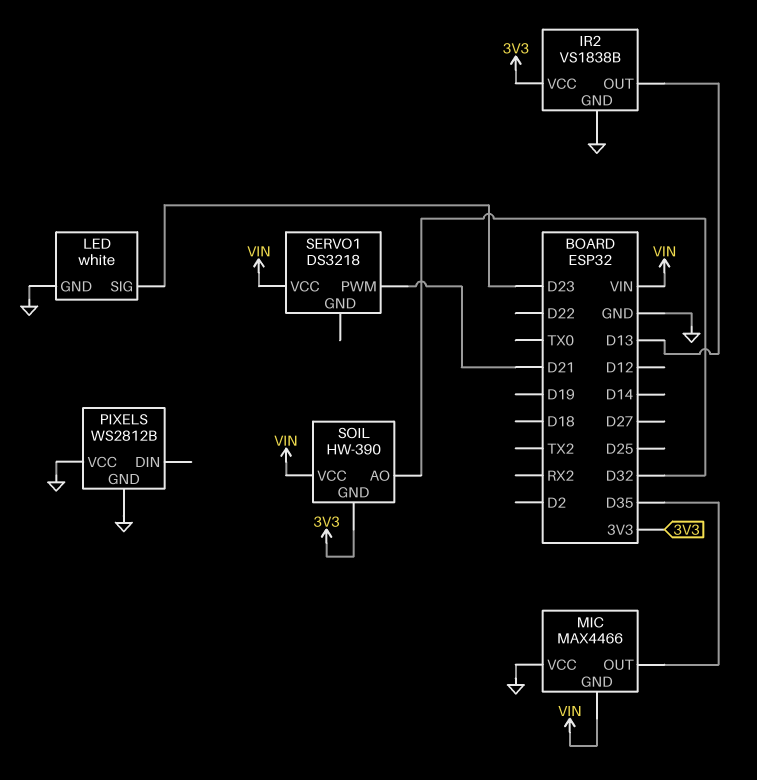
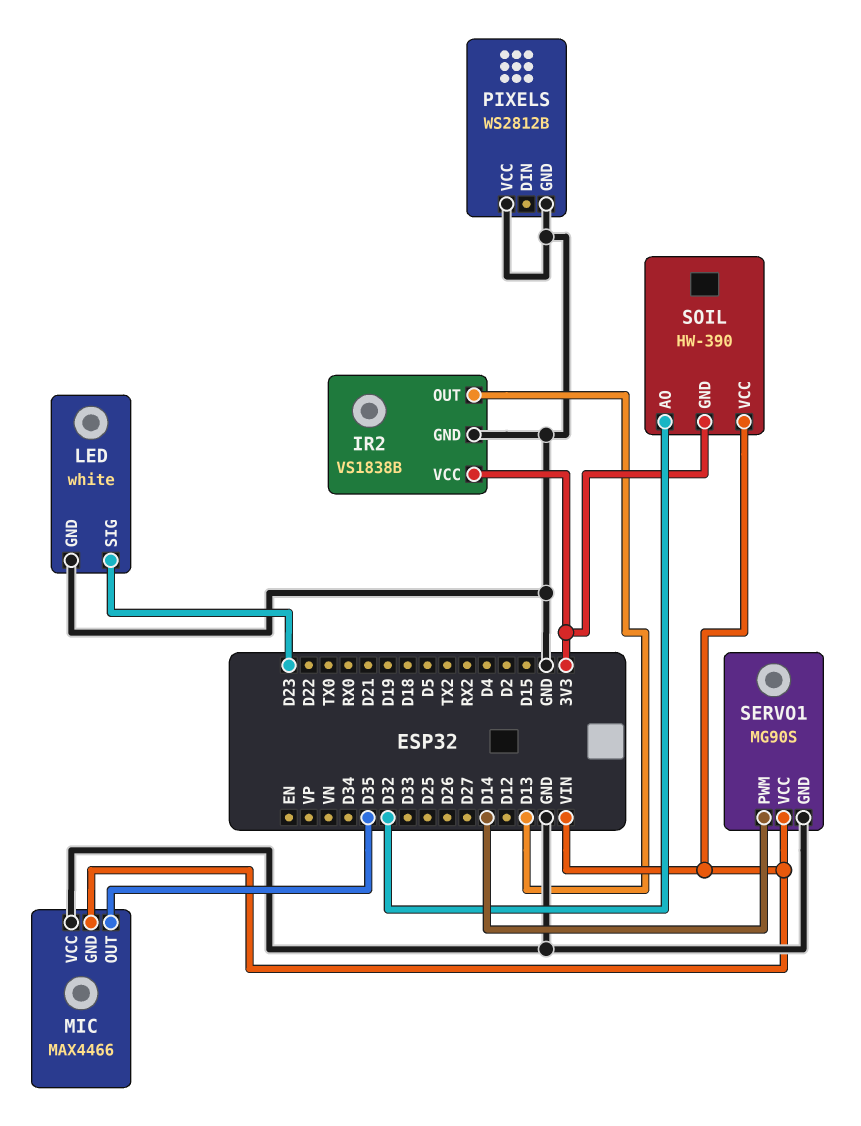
SERVO1: DS3218 -> MG90S
SERVO1 pin GND: none -> GND
SERVO1 pin PWM: D21 -> D14

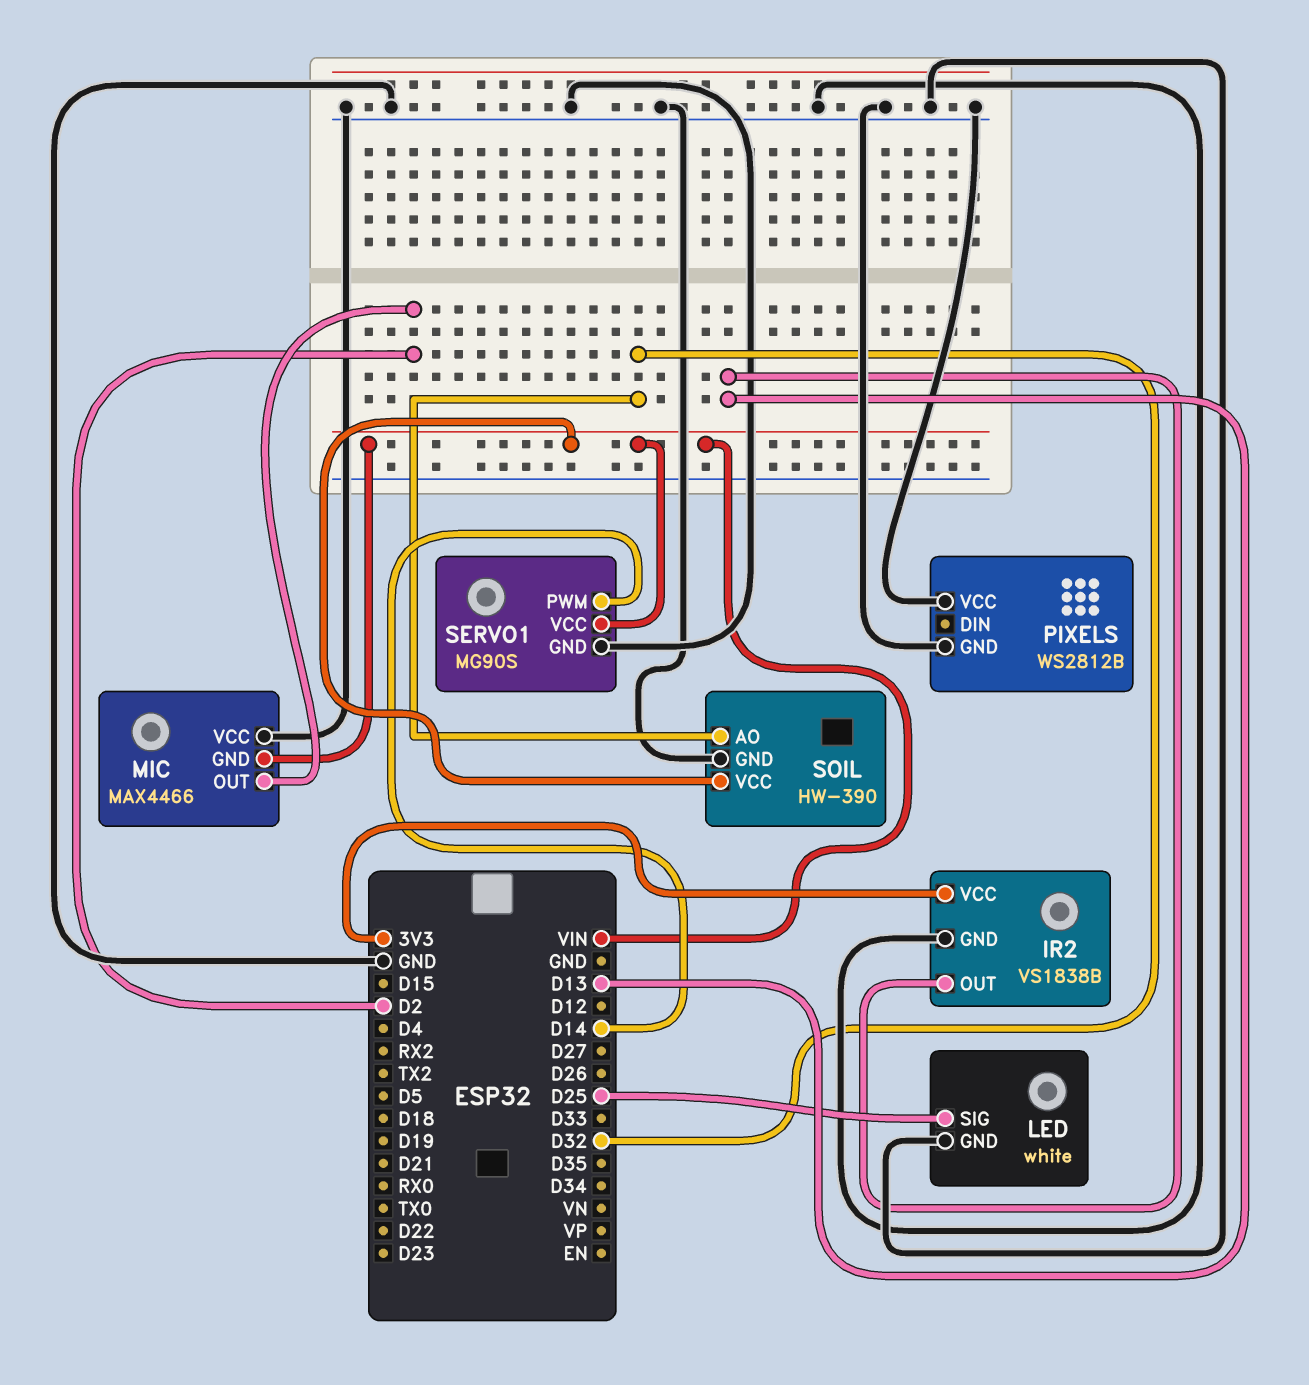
LED pin SIG: D23 -> D25
MIC pin OUT: D35 -> D2
SOIL pin GND: 3V3 -> GND

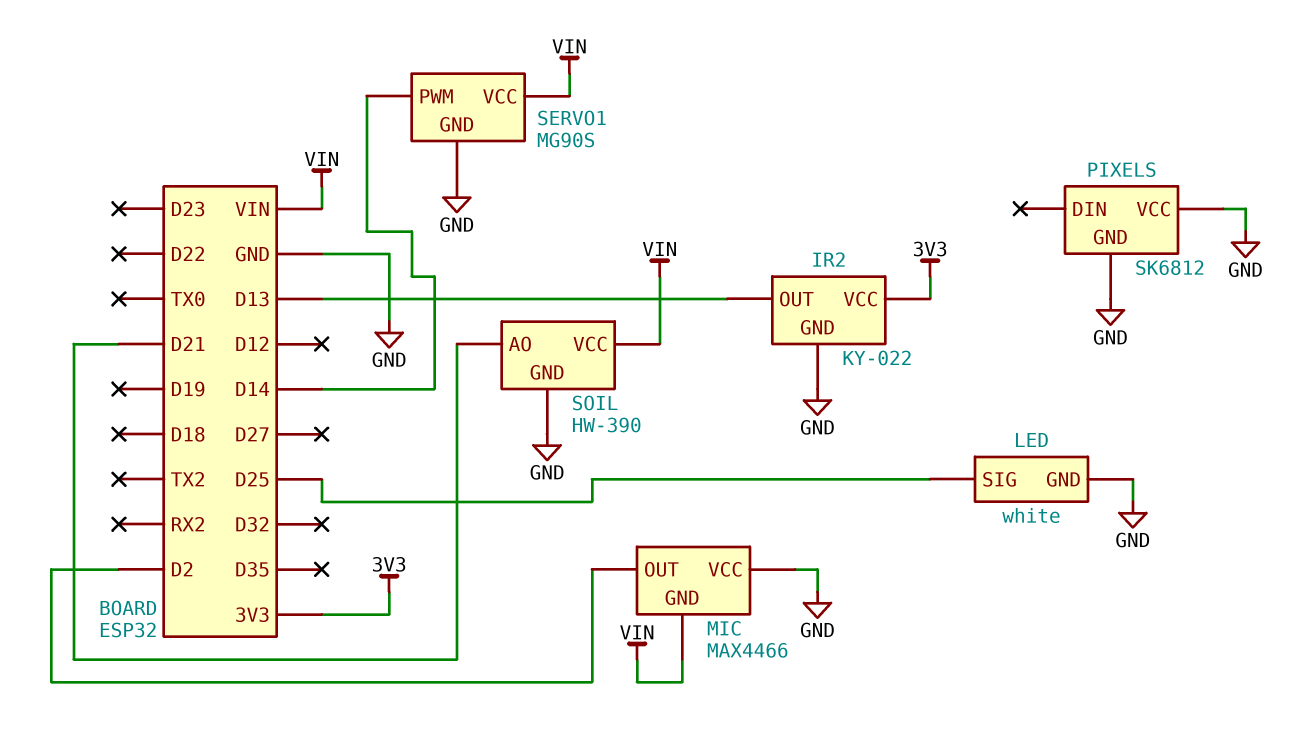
IR2: VS1838B -> KY-022
PIXELS: WS2812B -> SK6812
SOIL pin AO: D32 -> D21

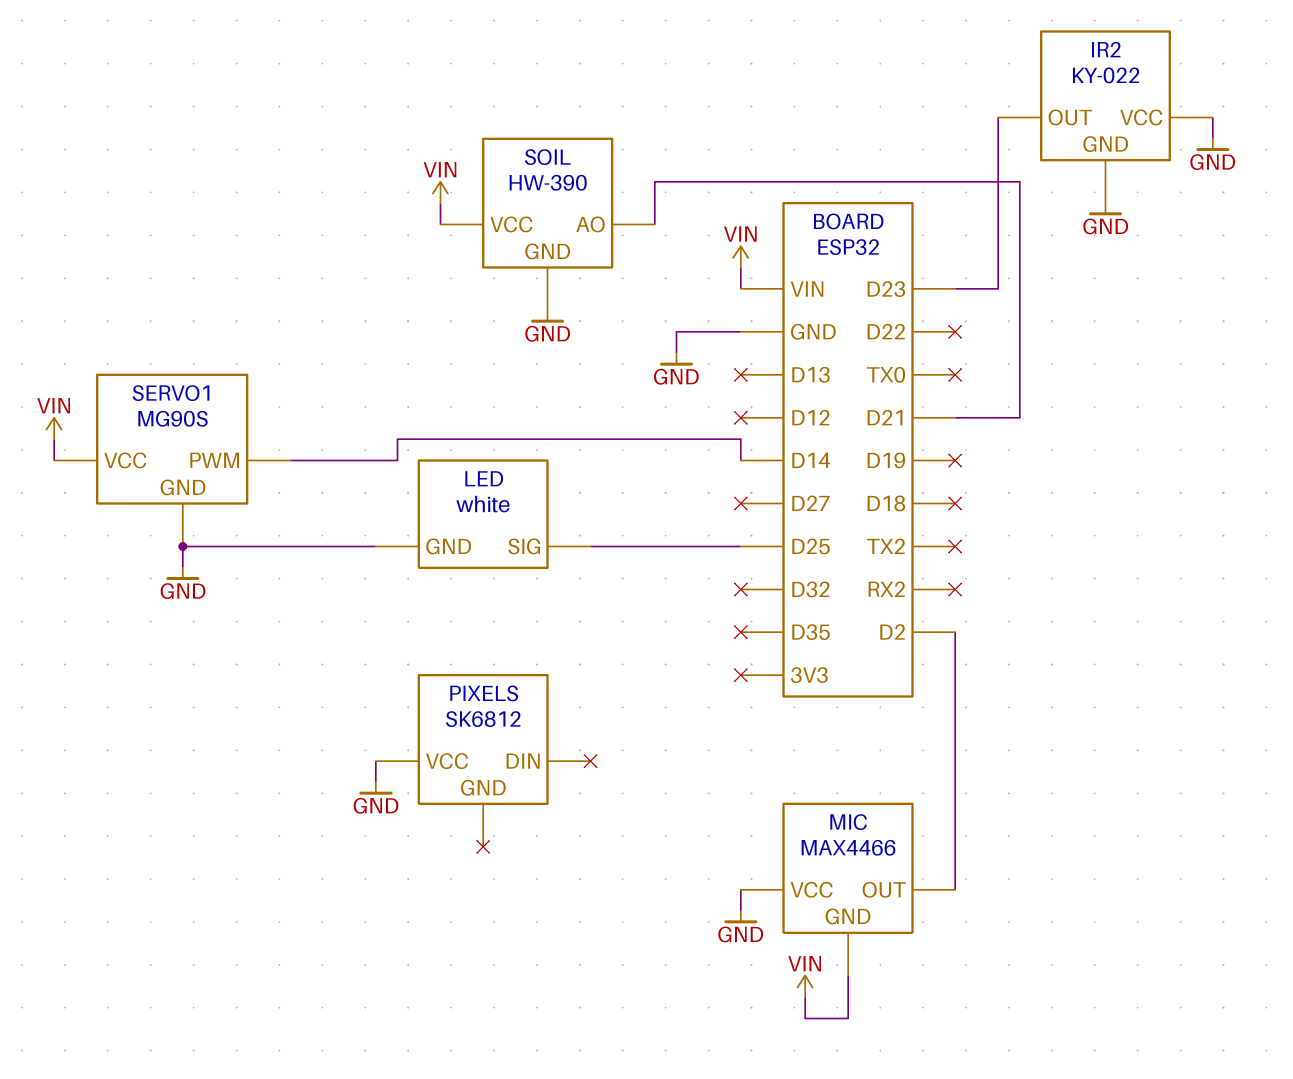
IR2 pin OUT: D13 -> D23
IR2 pin VCC: 3V3 -> GND
PIXELS pin GND: GND -> none

